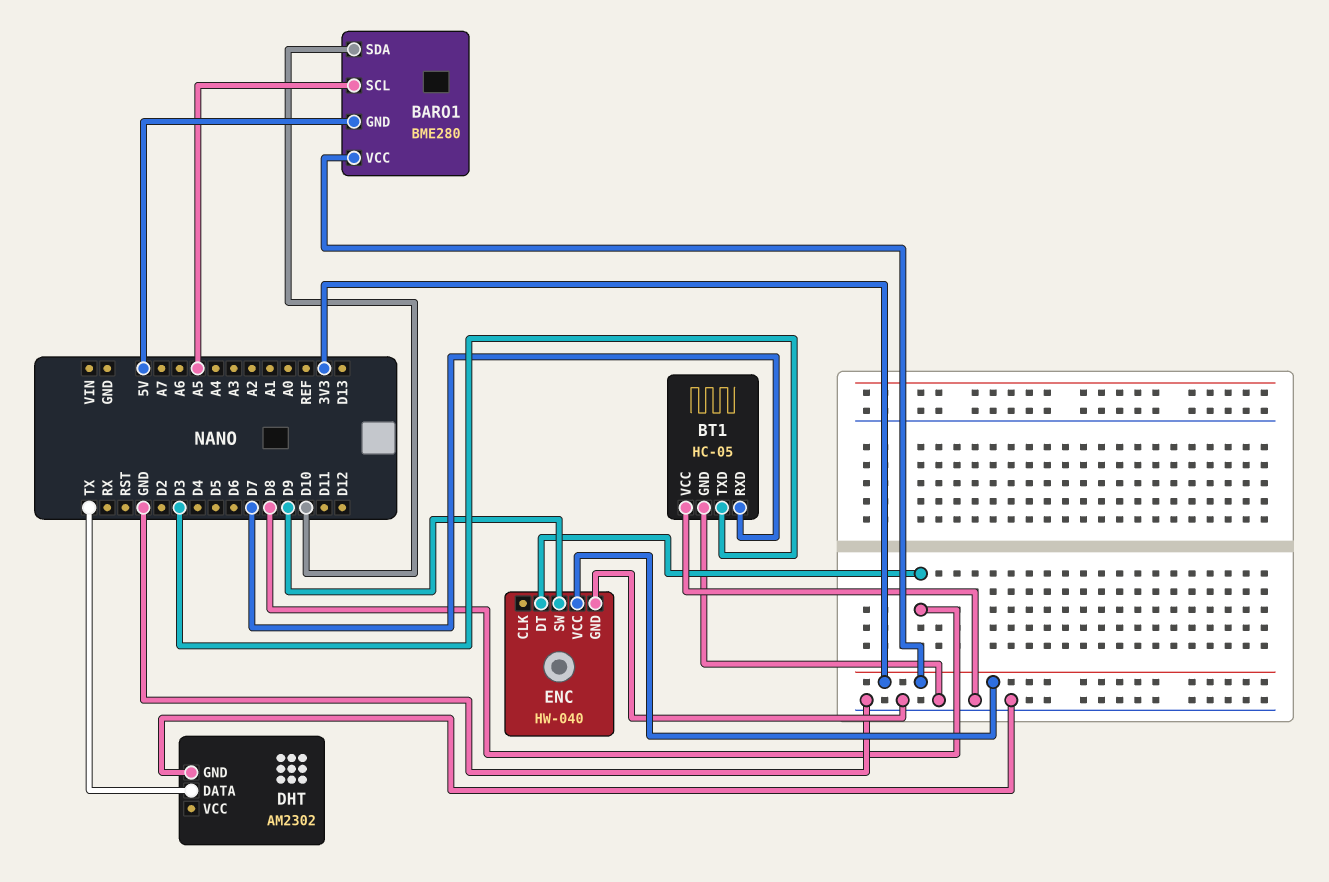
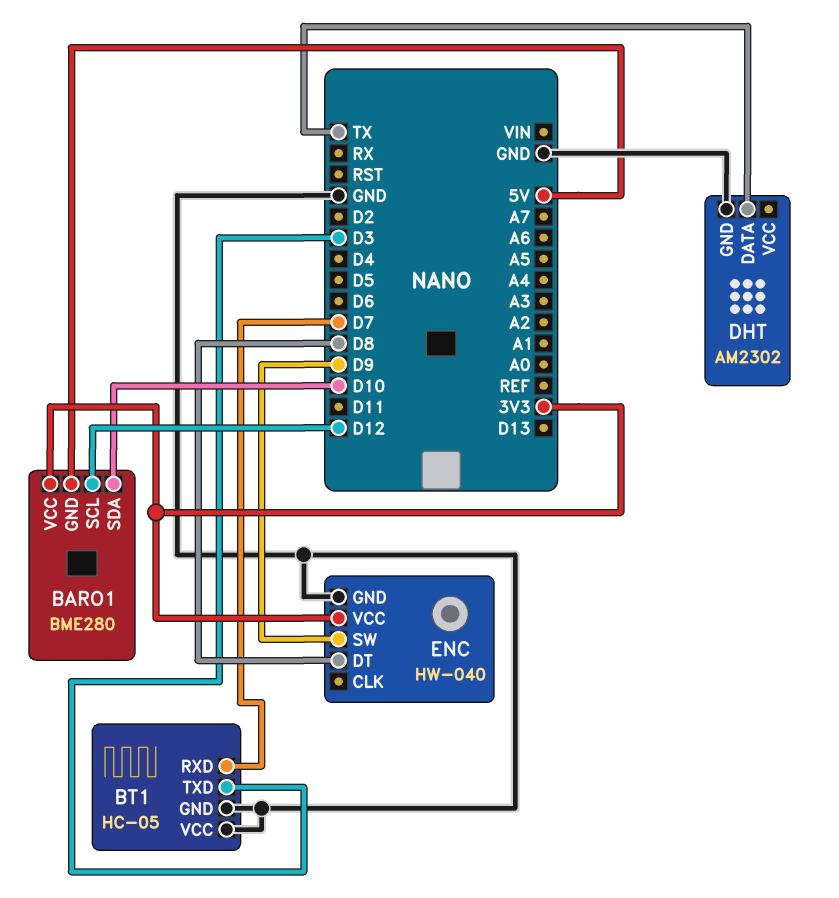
BARO1 pin SCL: A5 -> D12

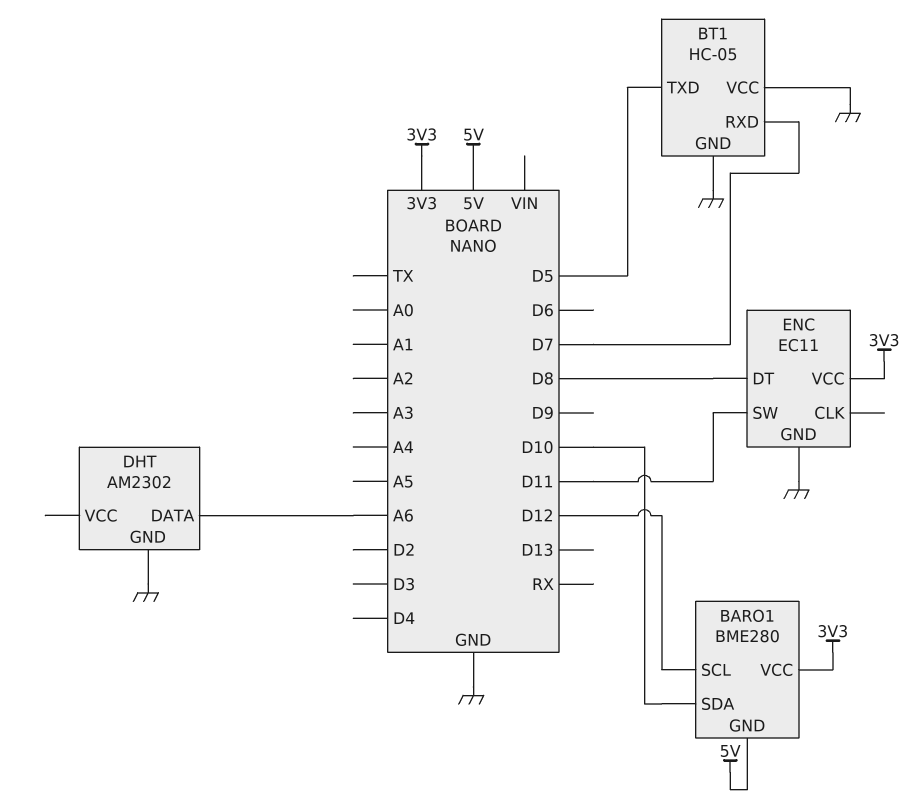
BT1 pin TXD: D3 -> D5
DHT pin DATA: TX -> A6
ENC: HW-040 -> EC11
ENC pin SW: D9 -> D11

